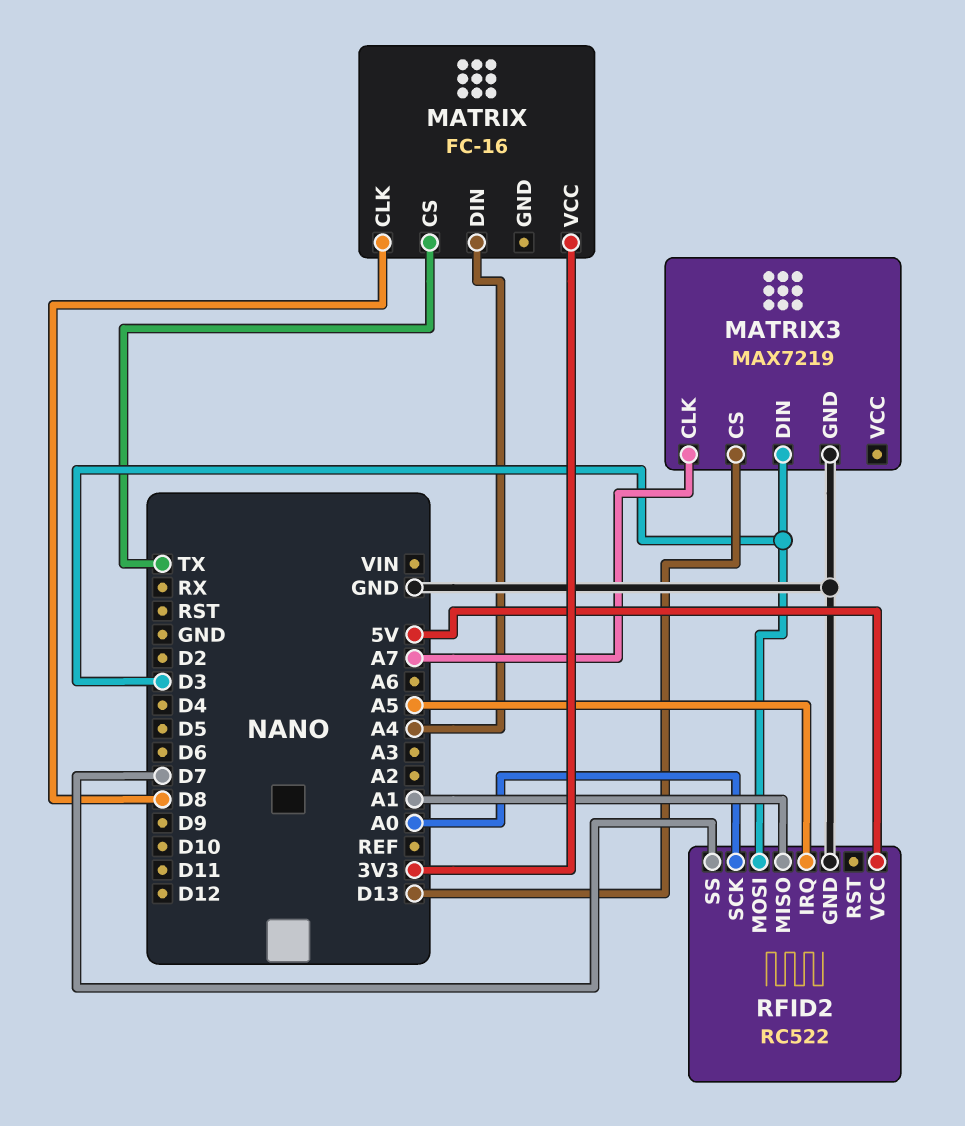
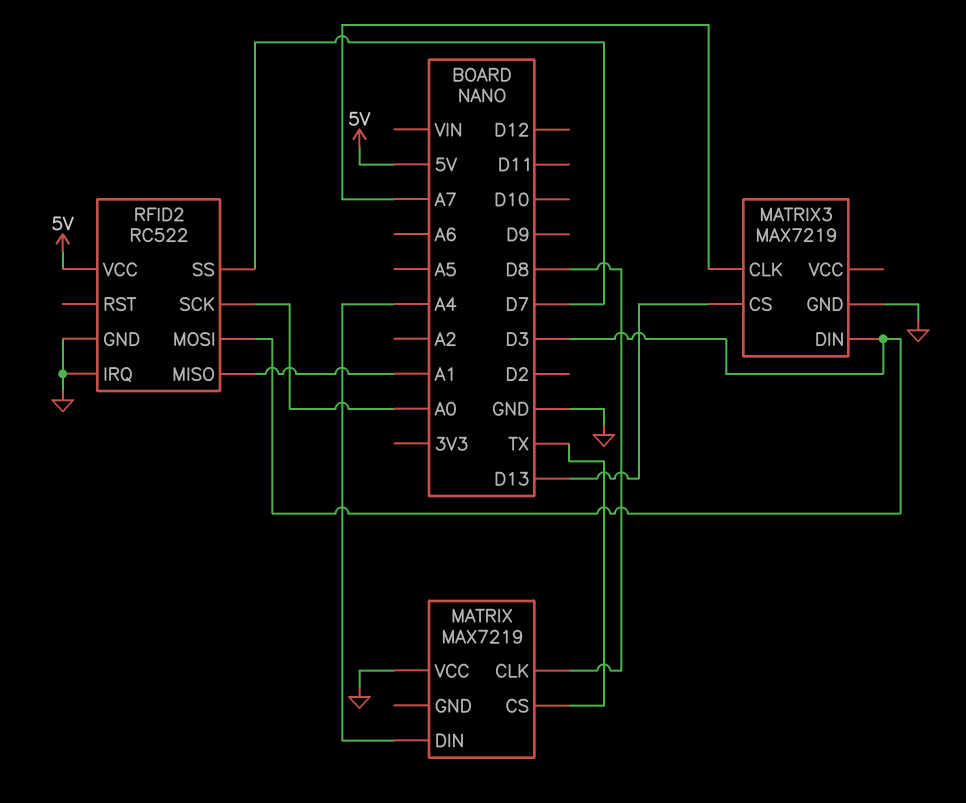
MATRIX: FC-16 -> MAX7219
MATRIX pin VCC: 3V3 -> GND
RFID2 pin IRQ: A5 -> GND

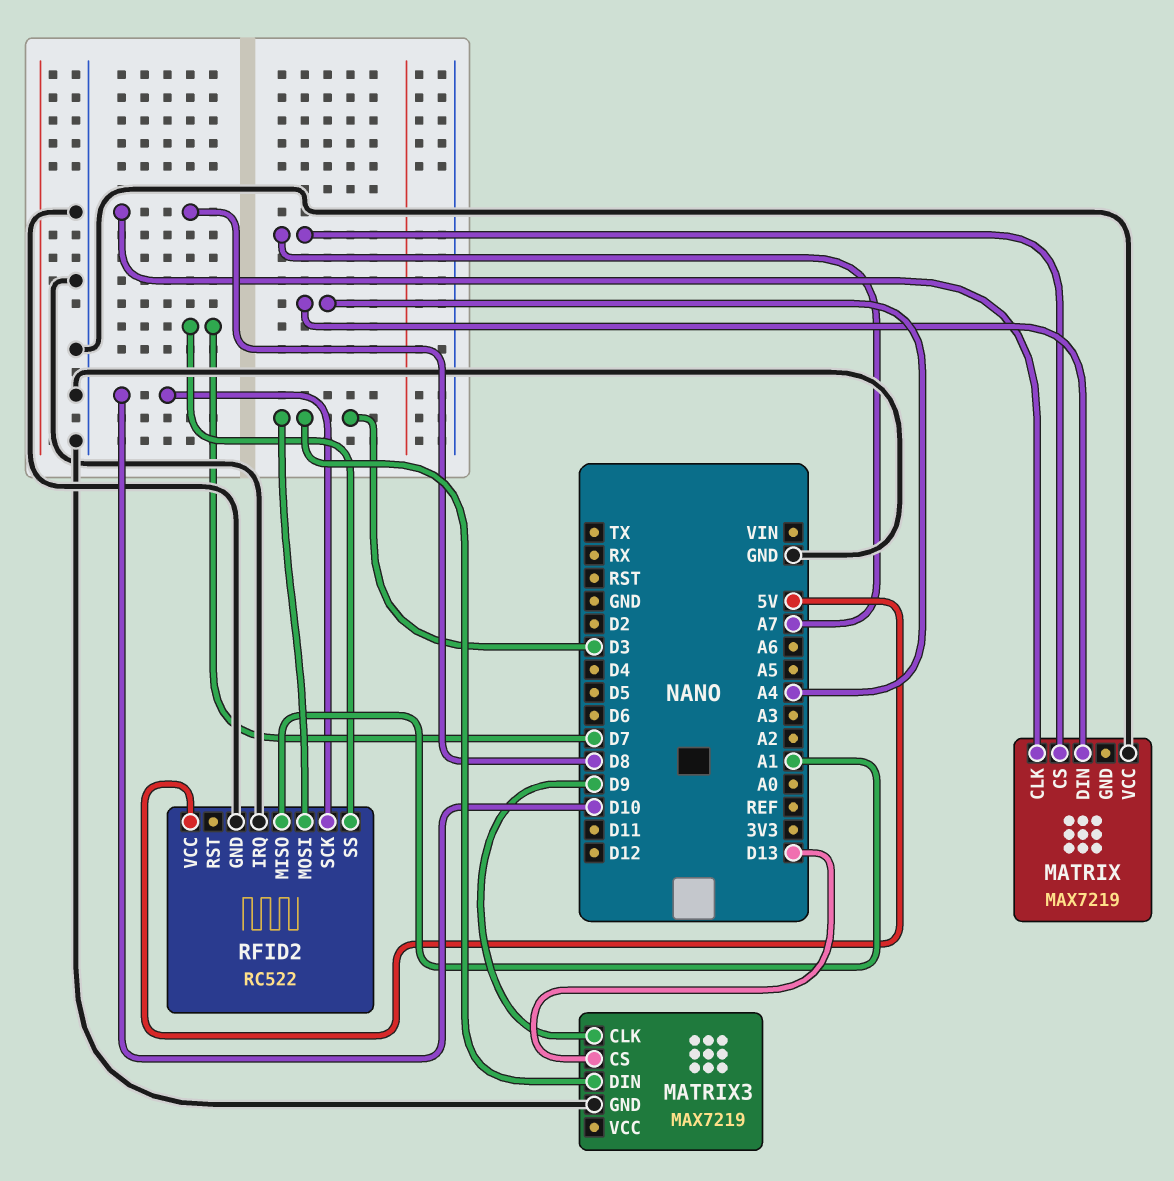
MATRIX pin CS: TX -> A7
MATRIX3 pin CLK: A7 -> D9
RFID2 pin SCK: A0 -> D10

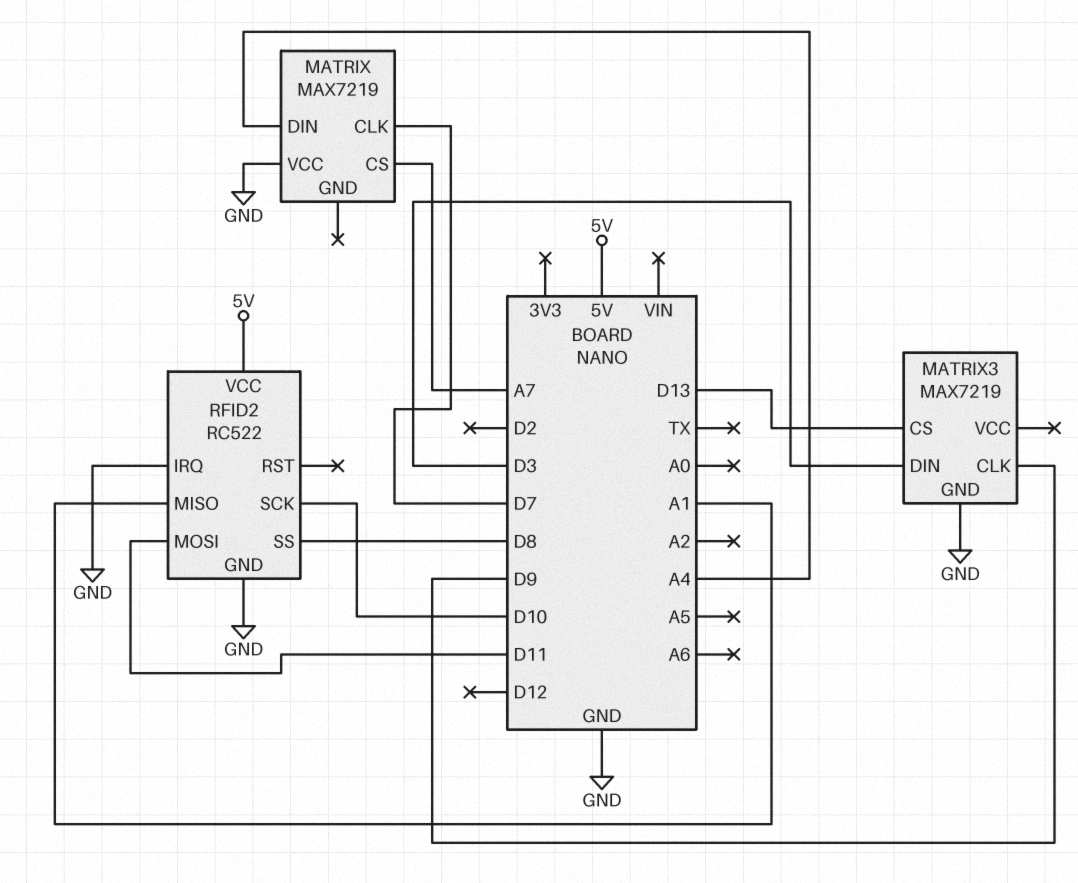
MATRIX pin CLK: D8 -> D7
RFID2 pin MOSI: D3 -> D11
RFID2 pin SS: D7 -> D8

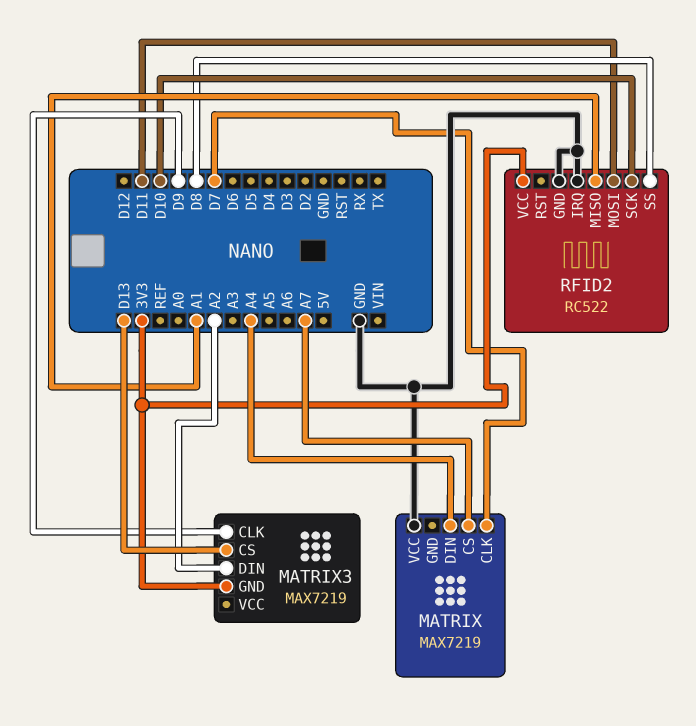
MATRIX3 pin DIN: D3 -> A2
MATRIX3 pin GND: GND -> 3V3
RFID2 pin VCC: 5V -> 3V3

